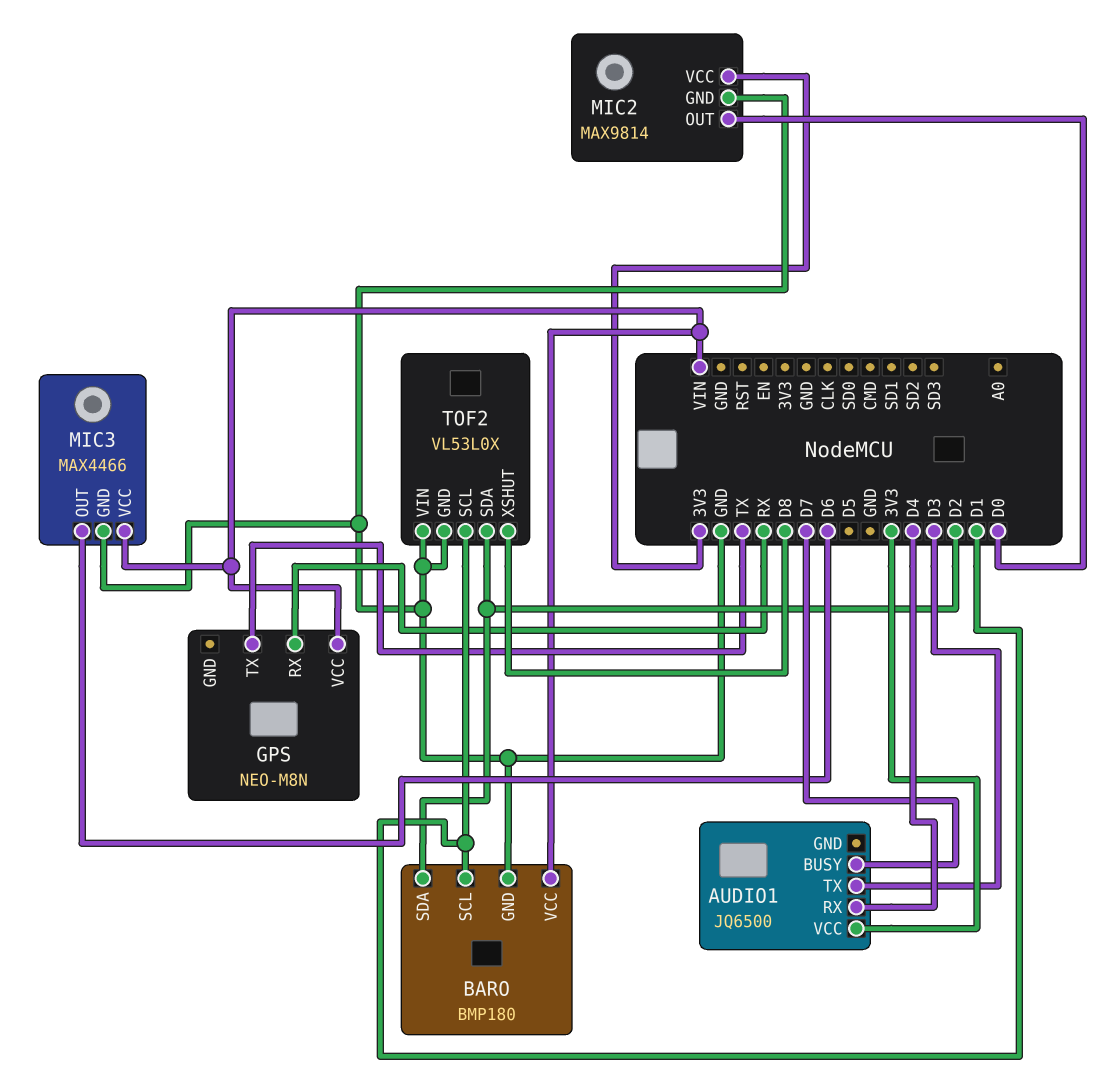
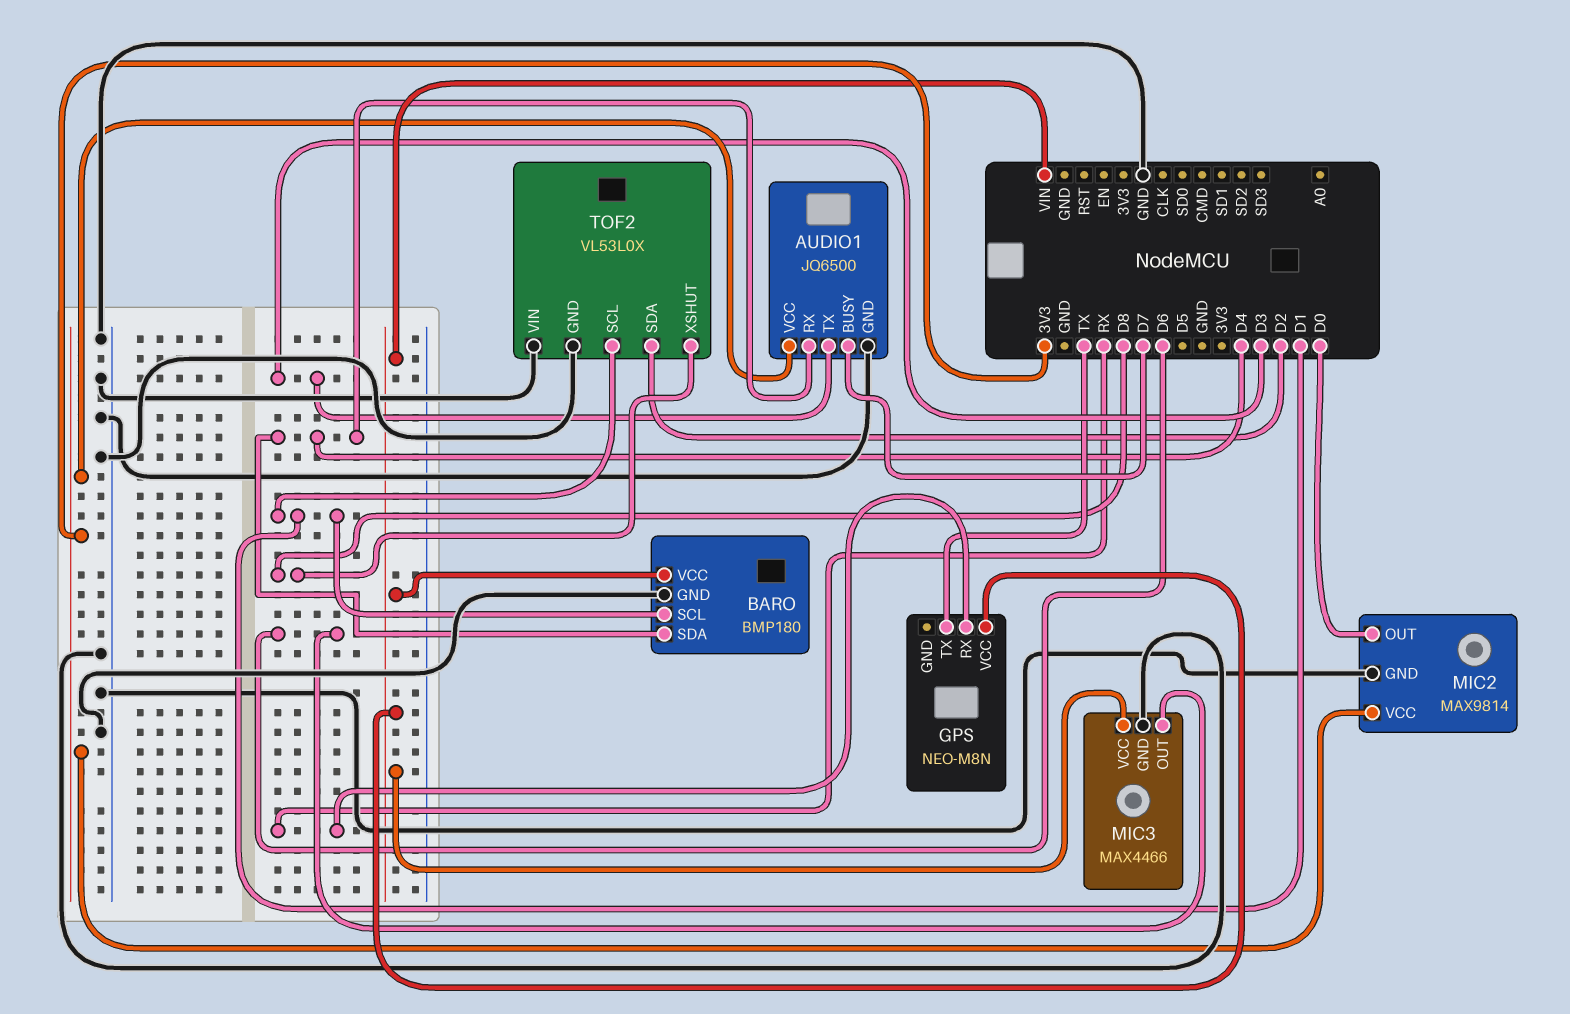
AUDIO1 pin GND: none -> GND
BARO pin SDA: D2 -> D4

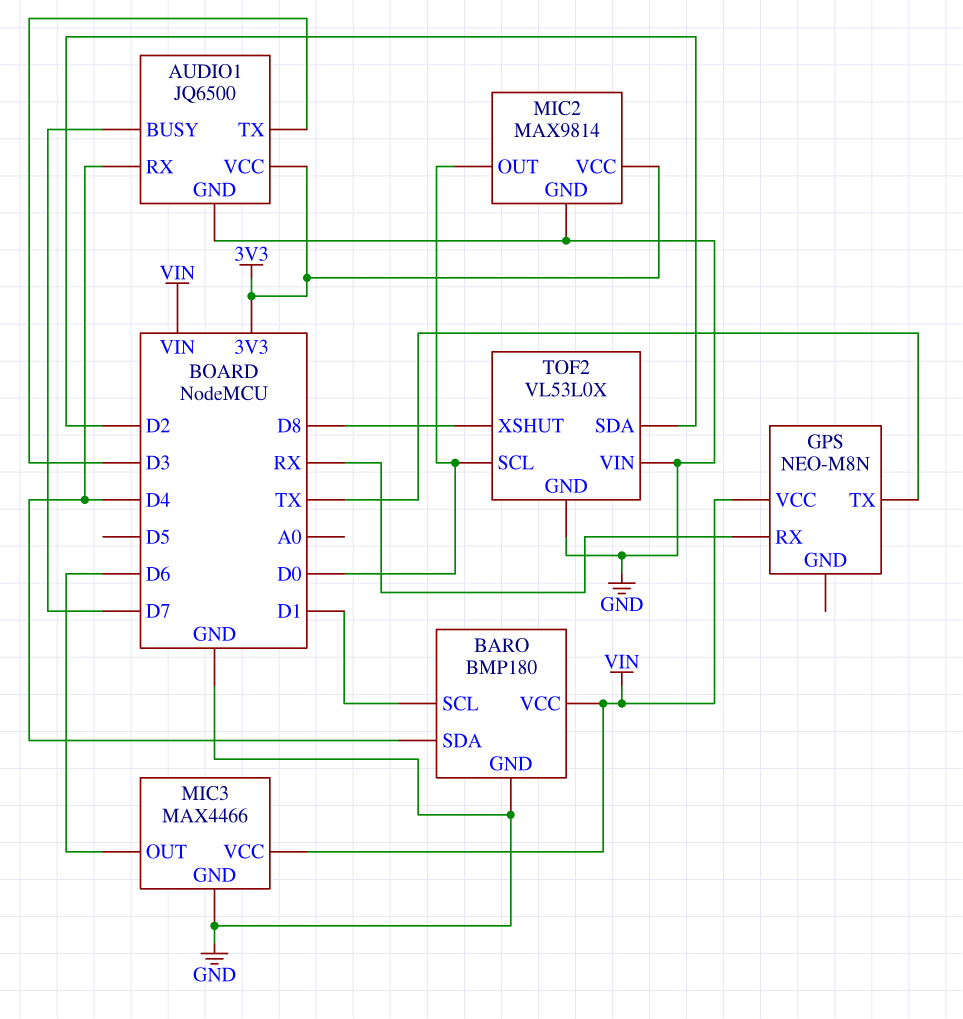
TOF2 pin SCL: D1 -> D0

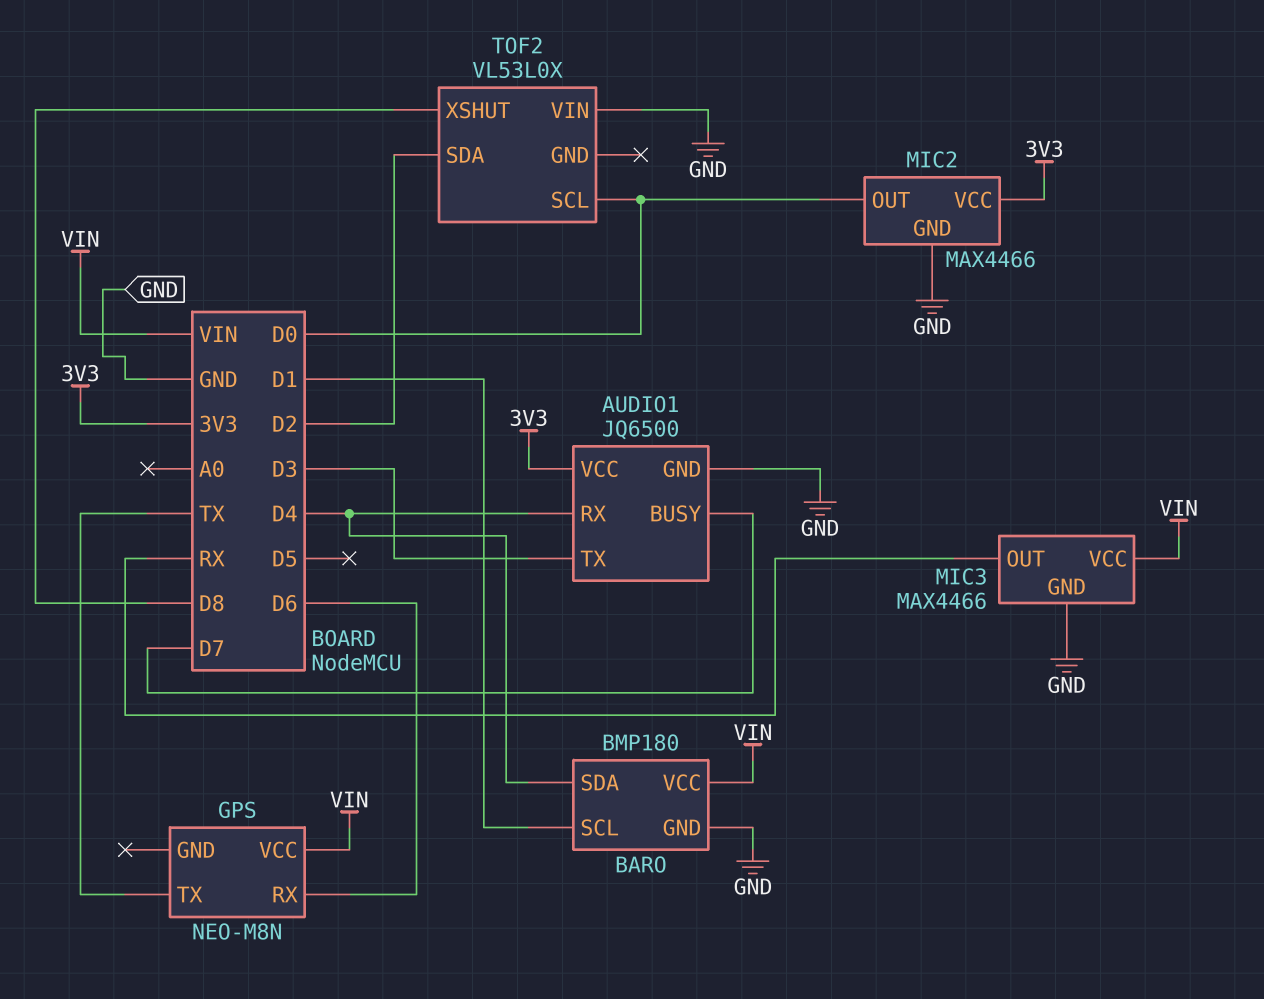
GPS pin RX: RX -> D6
MIC2: MAX9814 -> MAX4466
MIC3 pin OUT: D6 -> RX
TOF2 pin GND: GND -> none

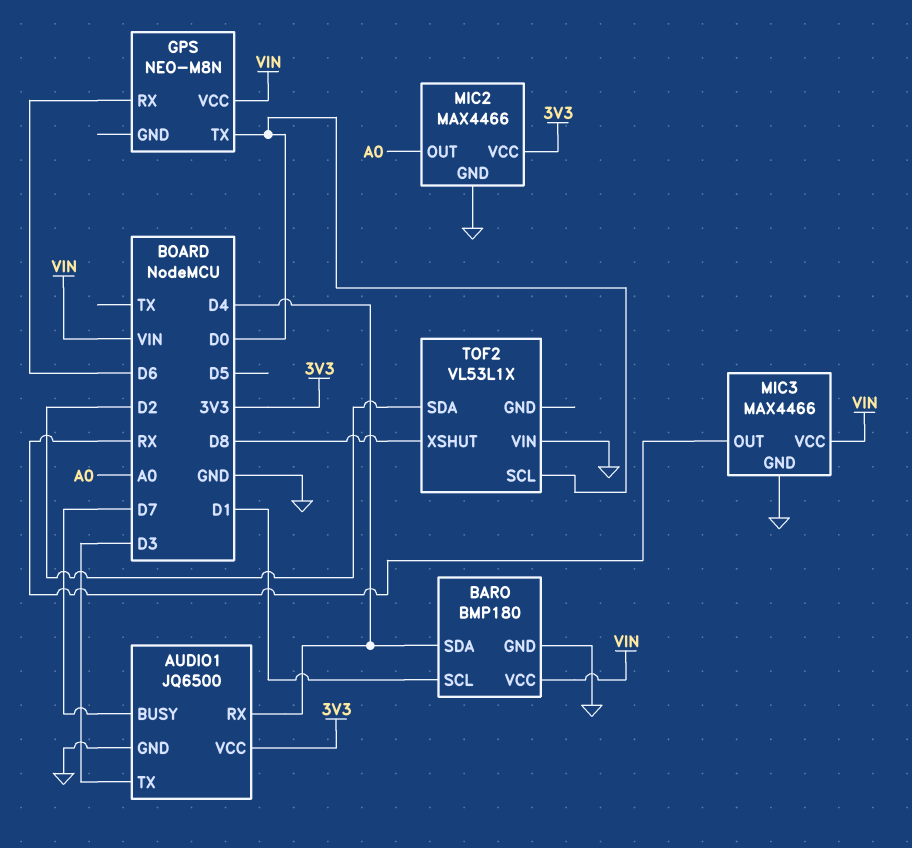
GPS pin TX: TX -> D0
MIC2 pin OUT: D0 -> A0
TOF2: VL53L0X -> VL53L1X

